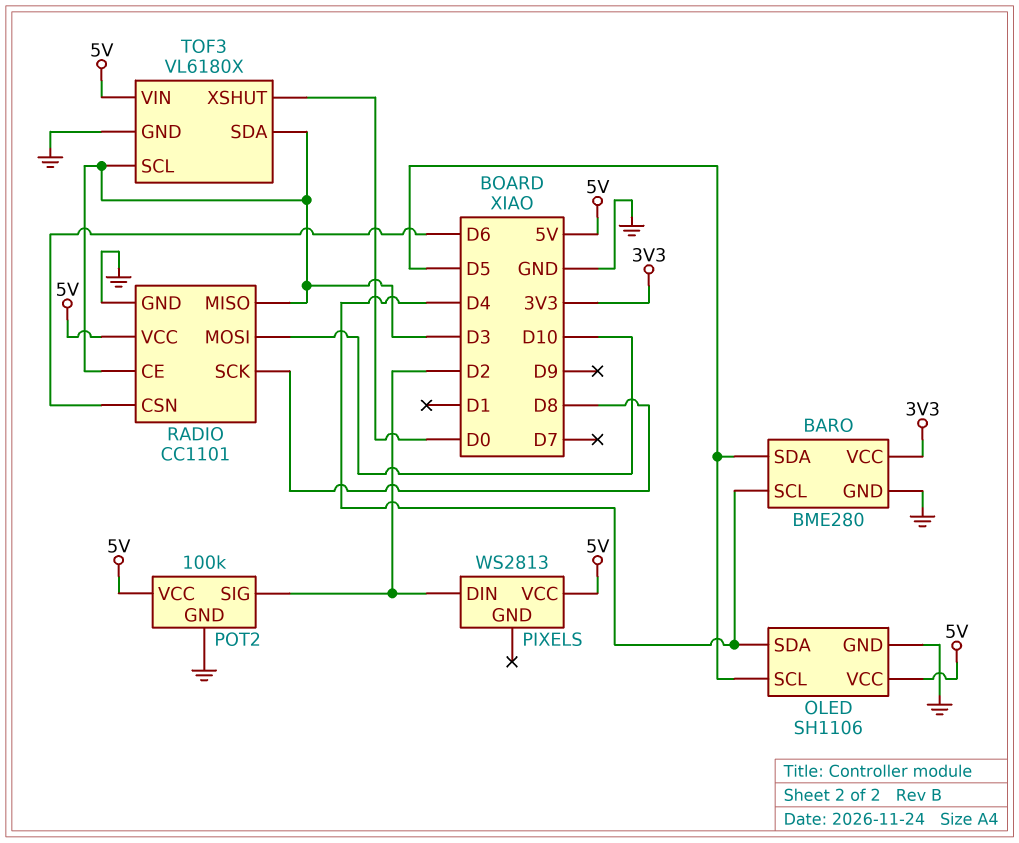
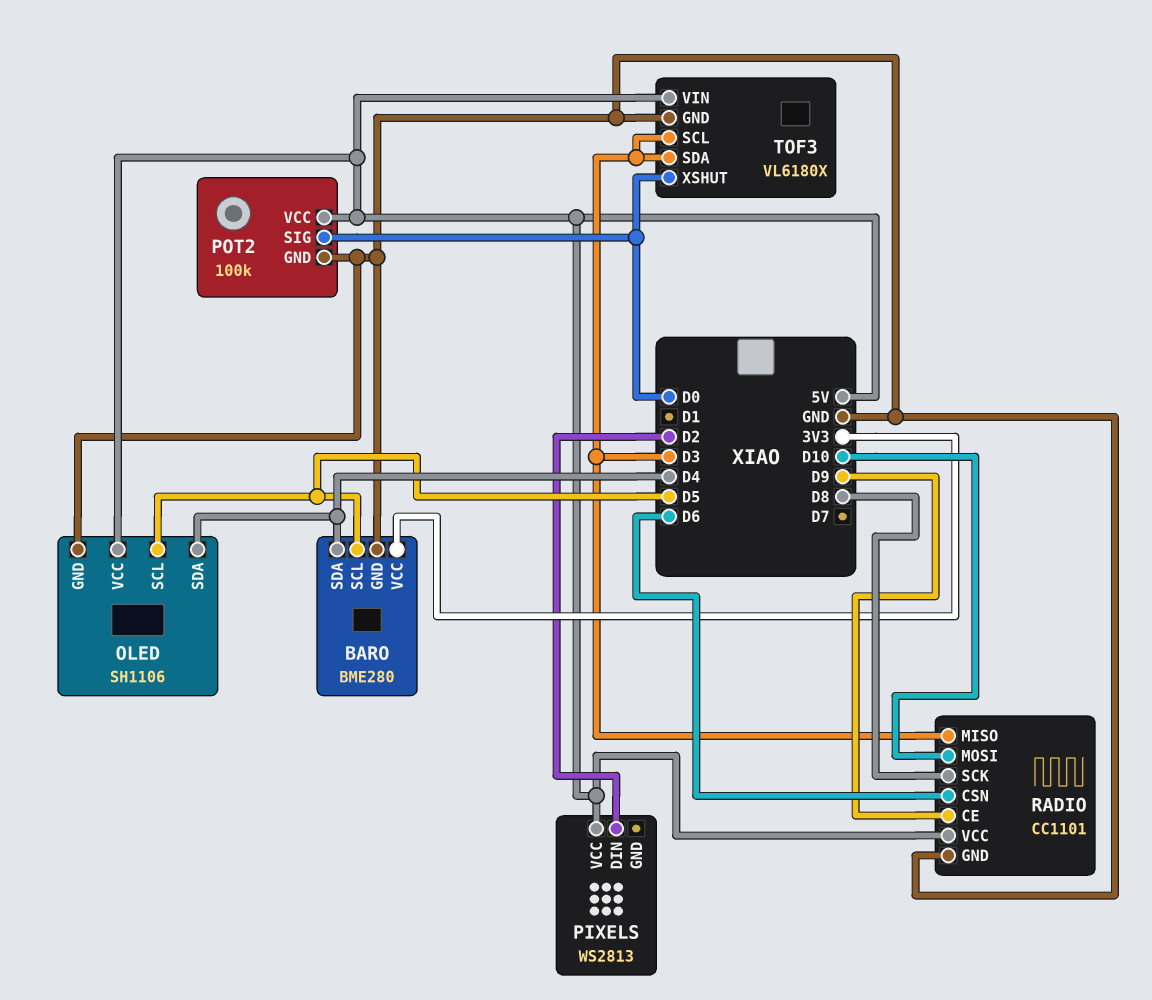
BARO pin SCL: D4 -> D5
BARO pin SDA: D5 -> D4
POT2 pin SIG: D2 -> D0
RADIO pin CE: D3 -> D9

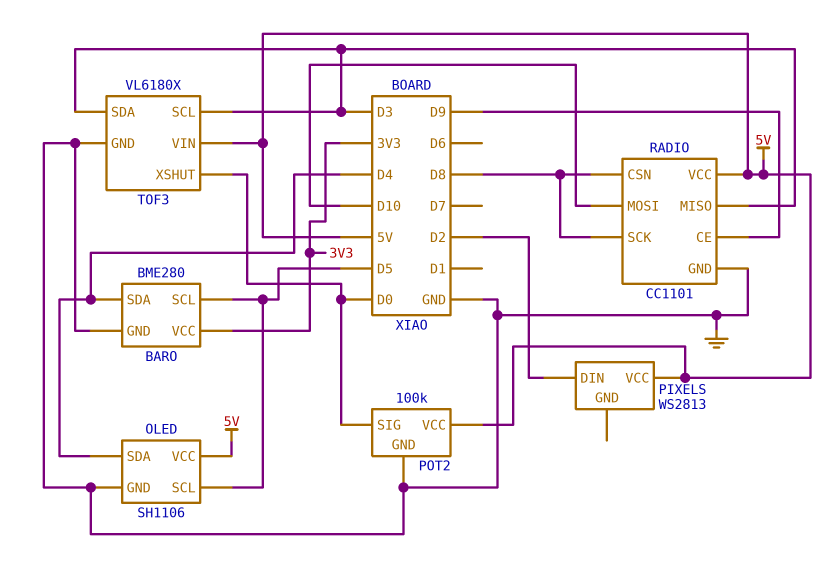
RADIO pin CSN: D6 -> D8

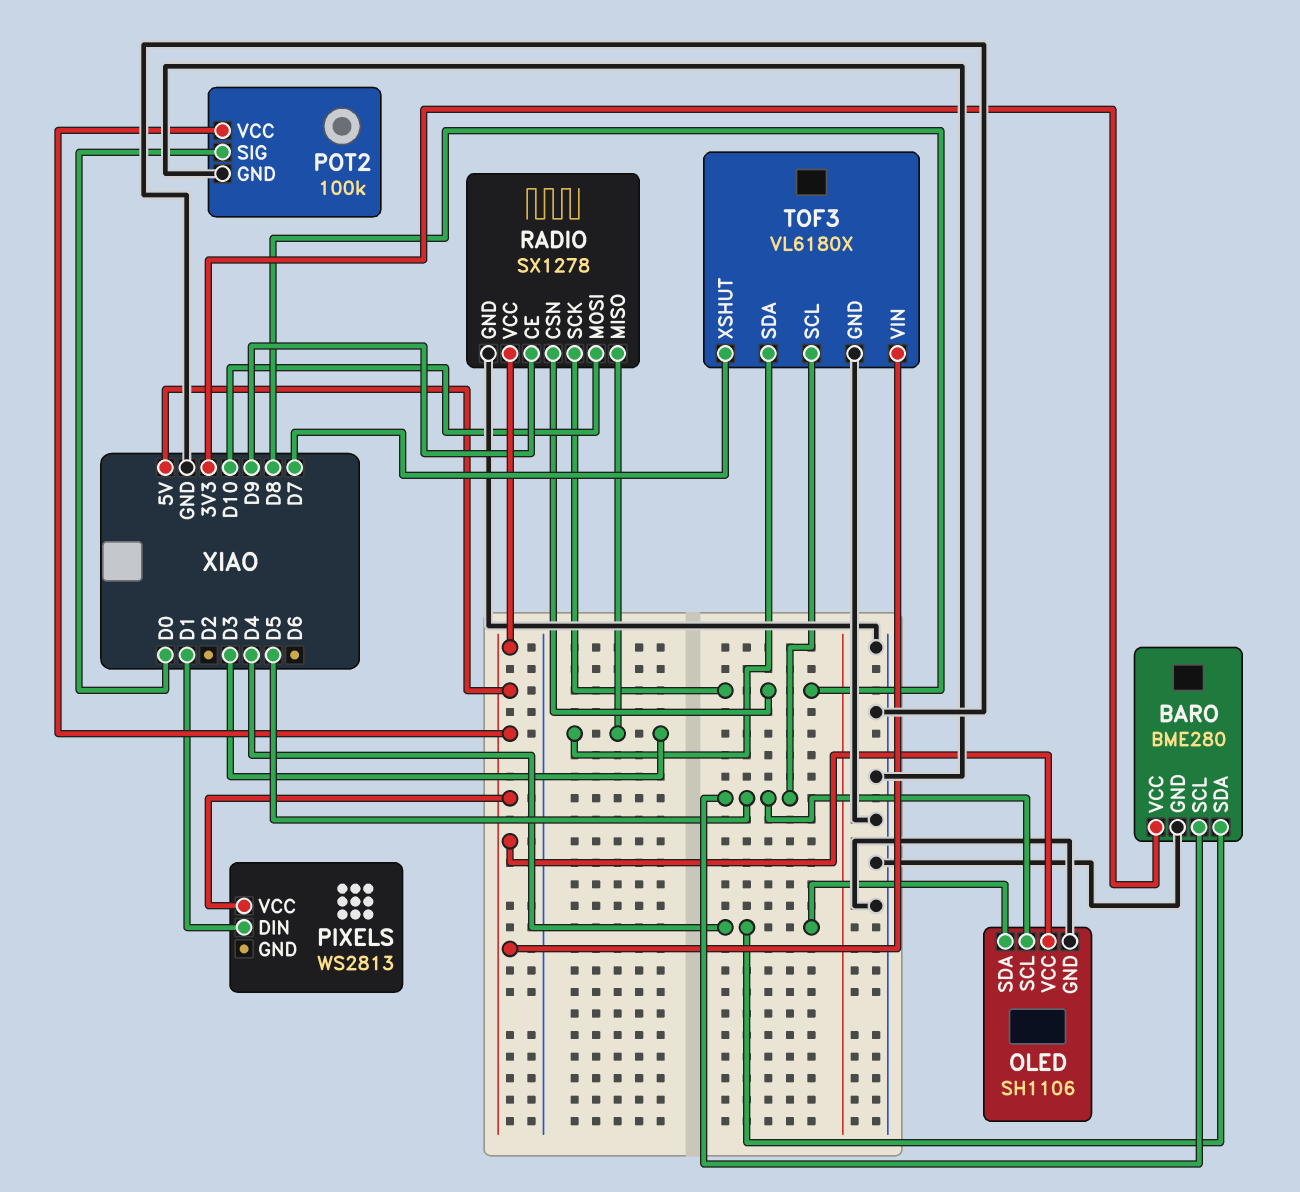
PIXELS pin DIN: D2 -> D1
RADIO: CC1101 -> SX1278
TOF3 pin SCL: D3 -> D5
TOF3 pin XSHUT: D0 -> D7

